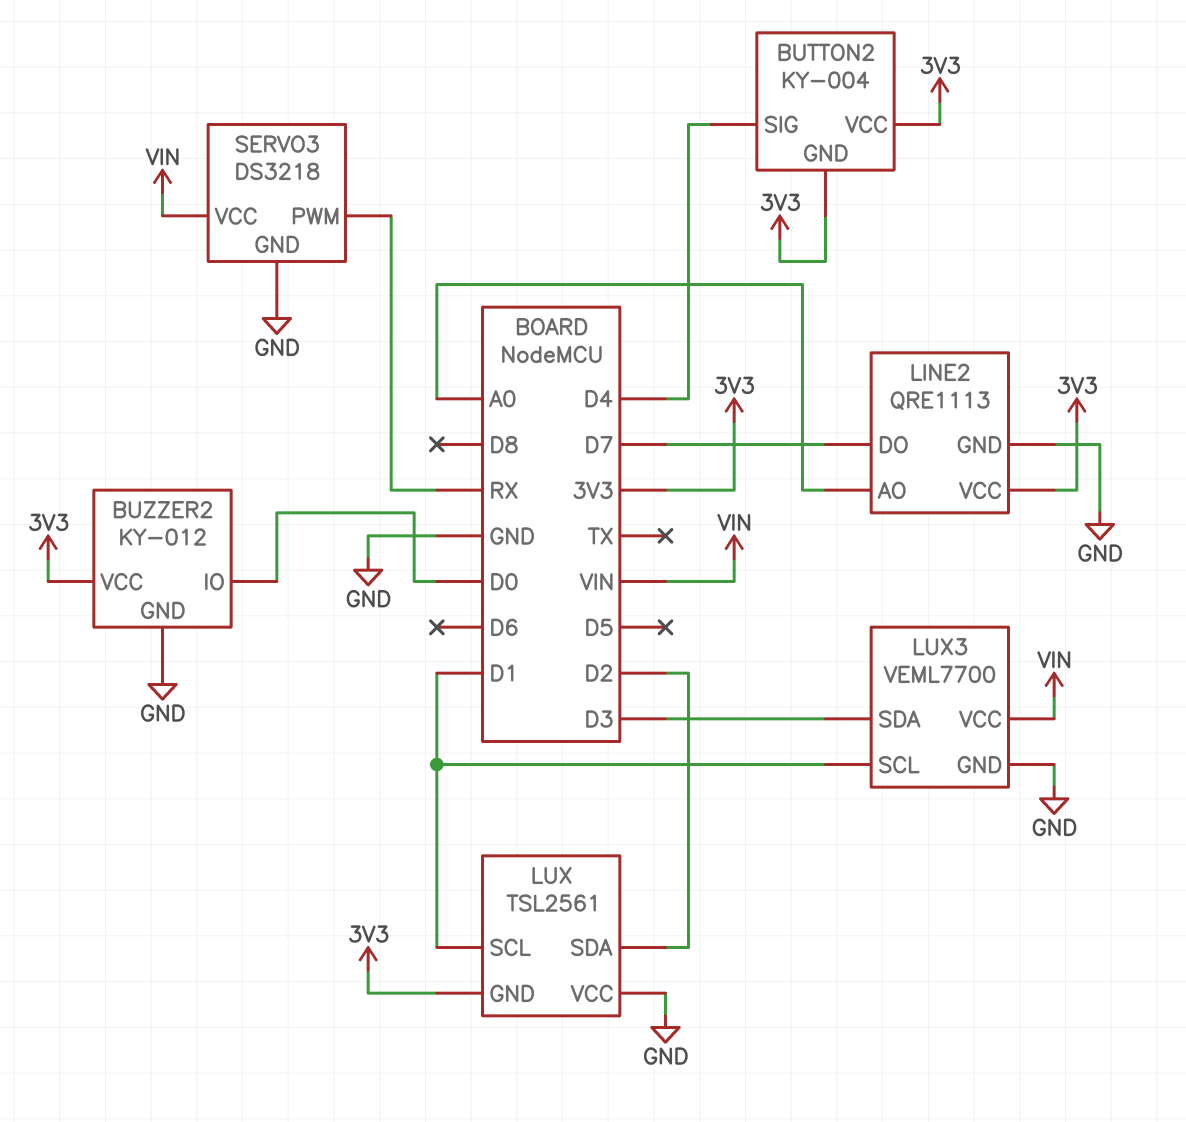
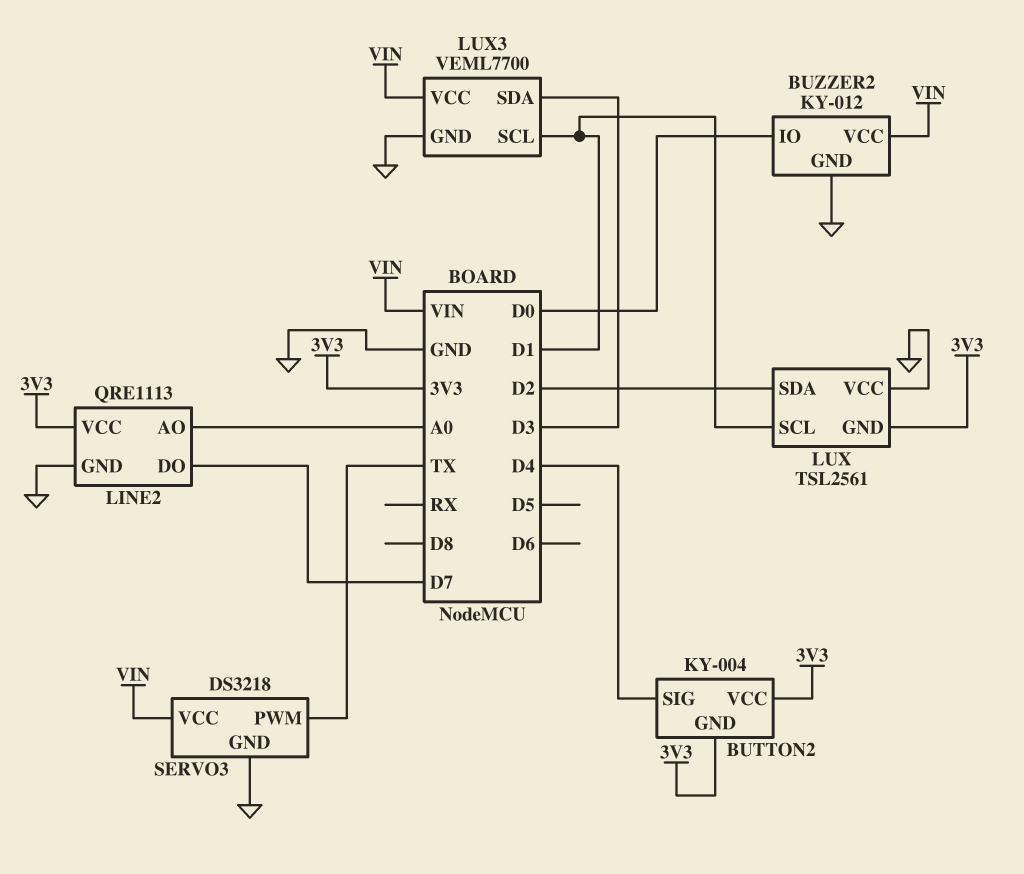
BUZZER2 pin VCC: 3V3 -> VIN
SERVO3 pin PWM: RX -> TX

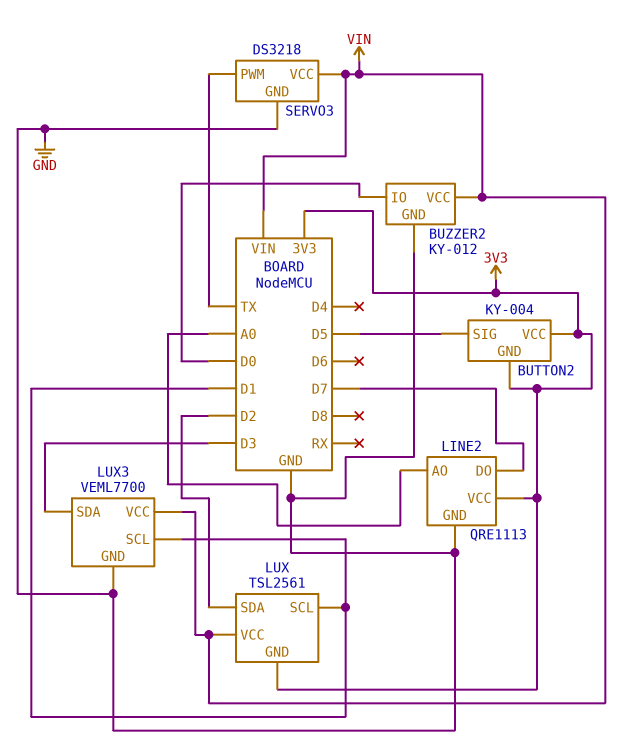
BUTTON2 pin SIG: D4 -> D5
LUX pin VCC: GND -> VIN

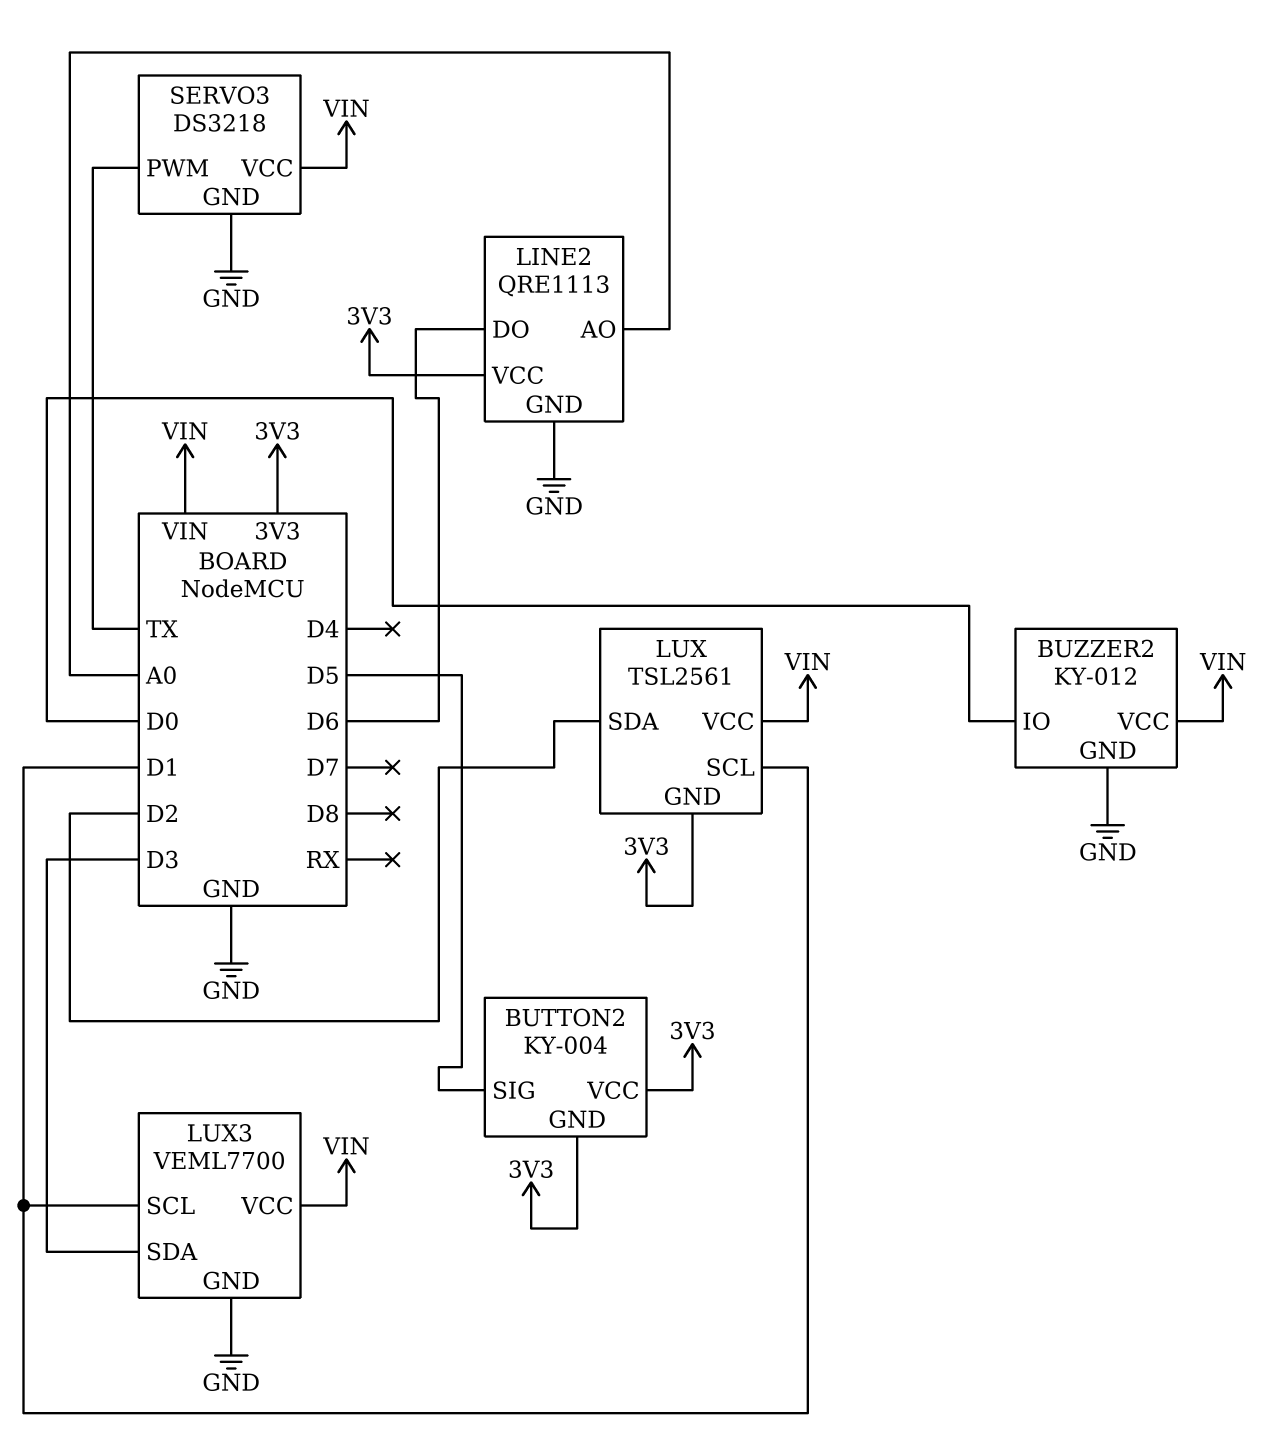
LINE2 pin DO: D7 -> D6

